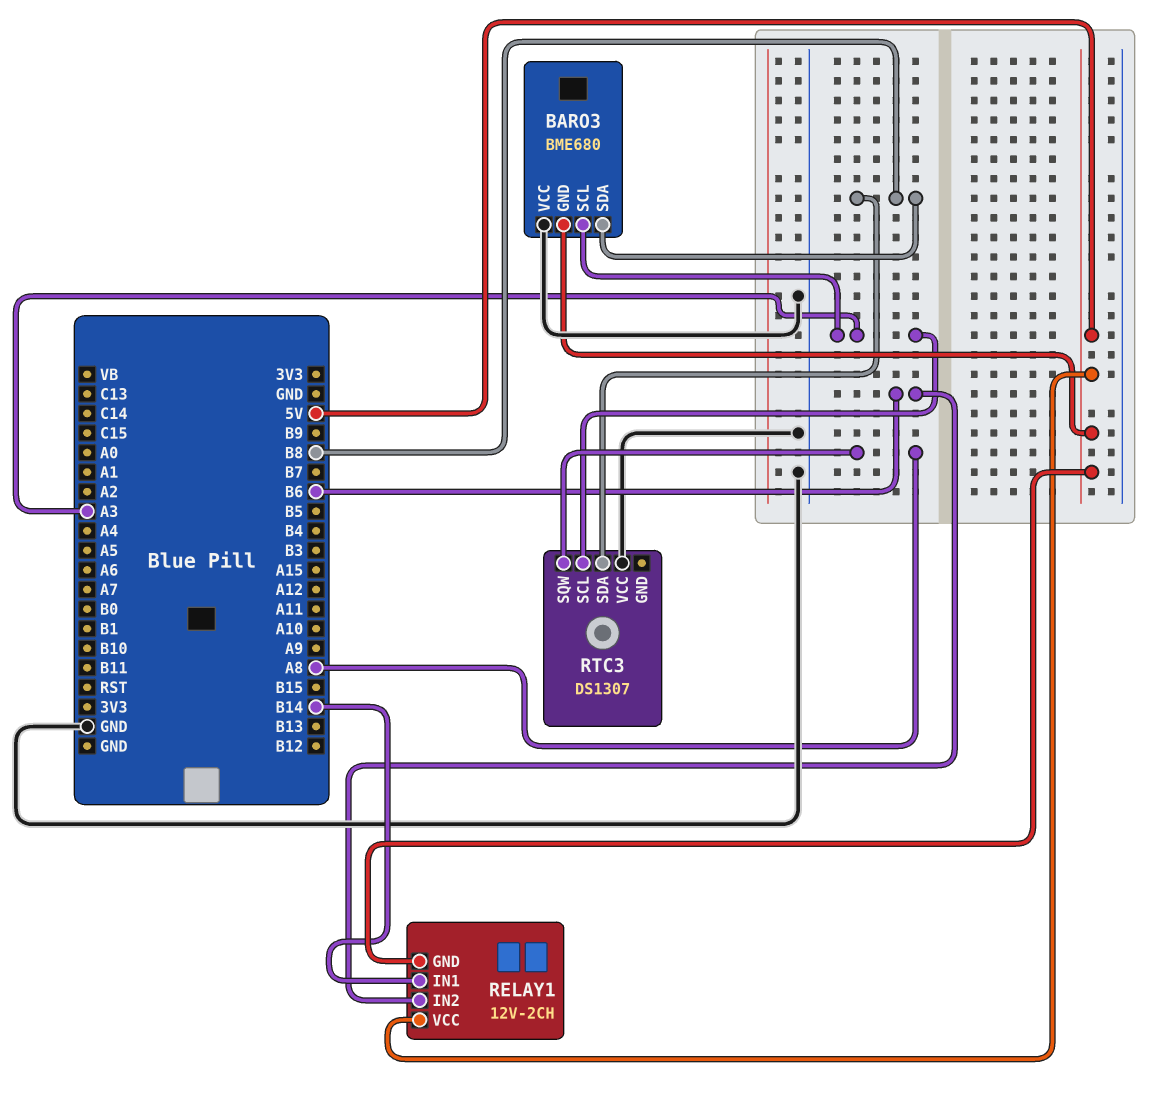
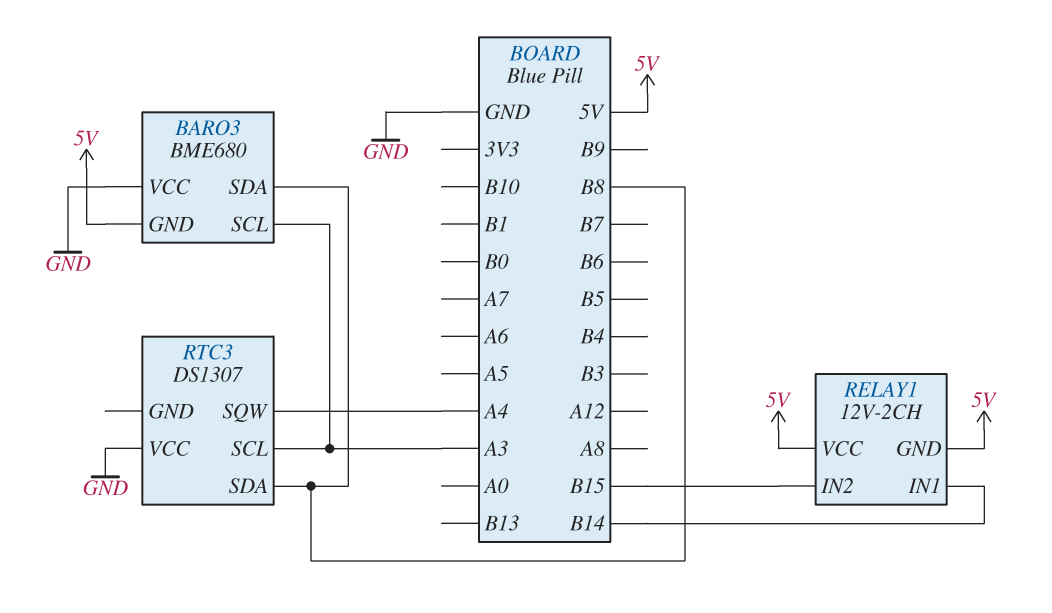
RELAY1 pin IN2: B6 -> B15
RTC3 pin SQW: A8 -> A4

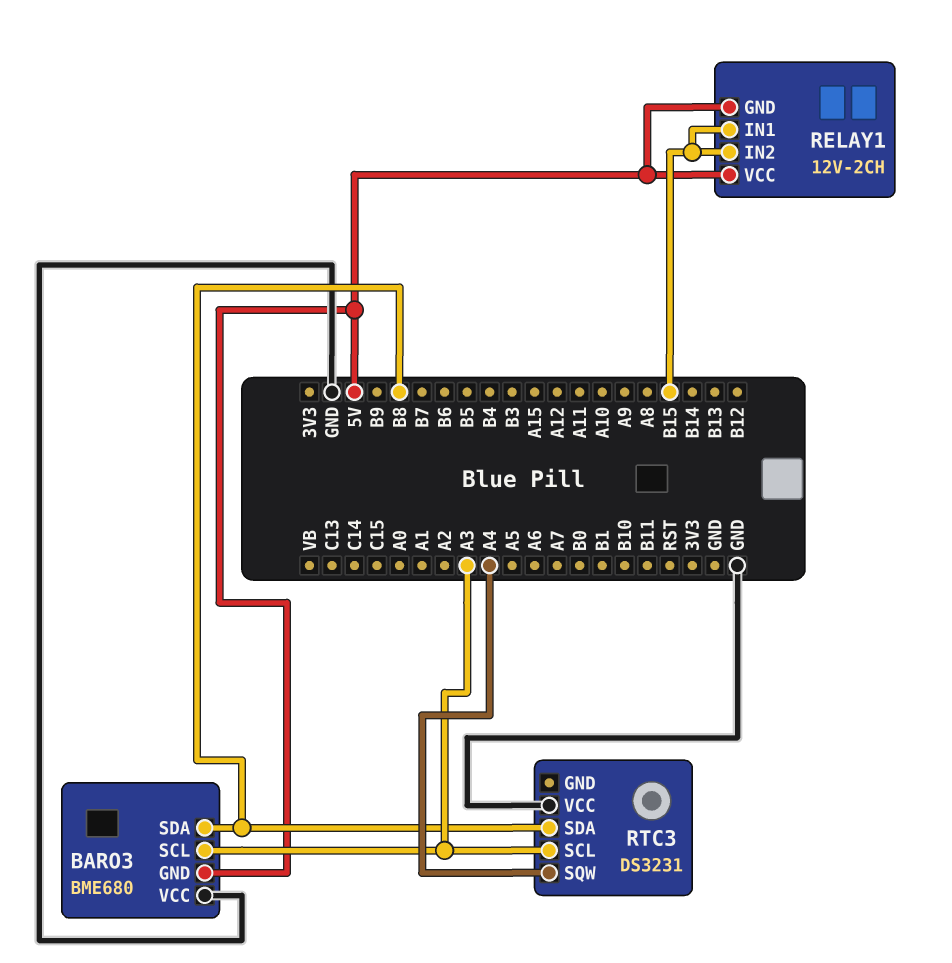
RELAY1 pin IN1: B14 -> B15
RTC3: DS1307 -> DS3231

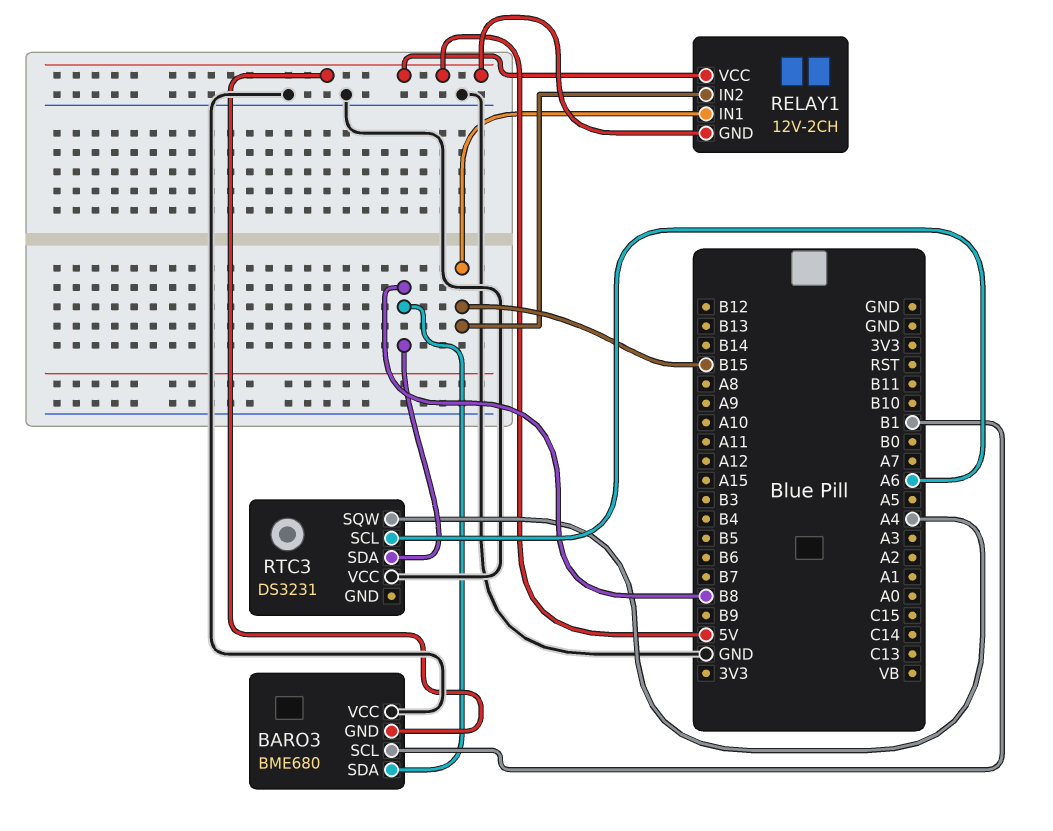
BARO3 pin SCL: A3 -> B1
RTC3 pin SCL: A3 -> A6

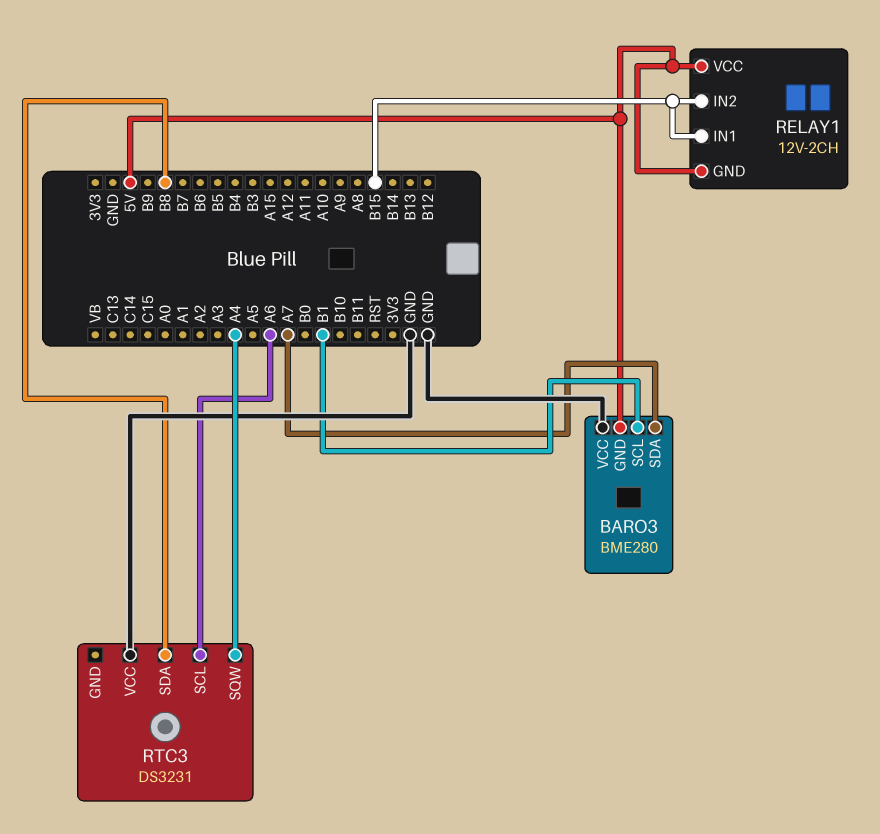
BARO3: BME680 -> BME280
BARO3 pin SDA: B8 -> A7

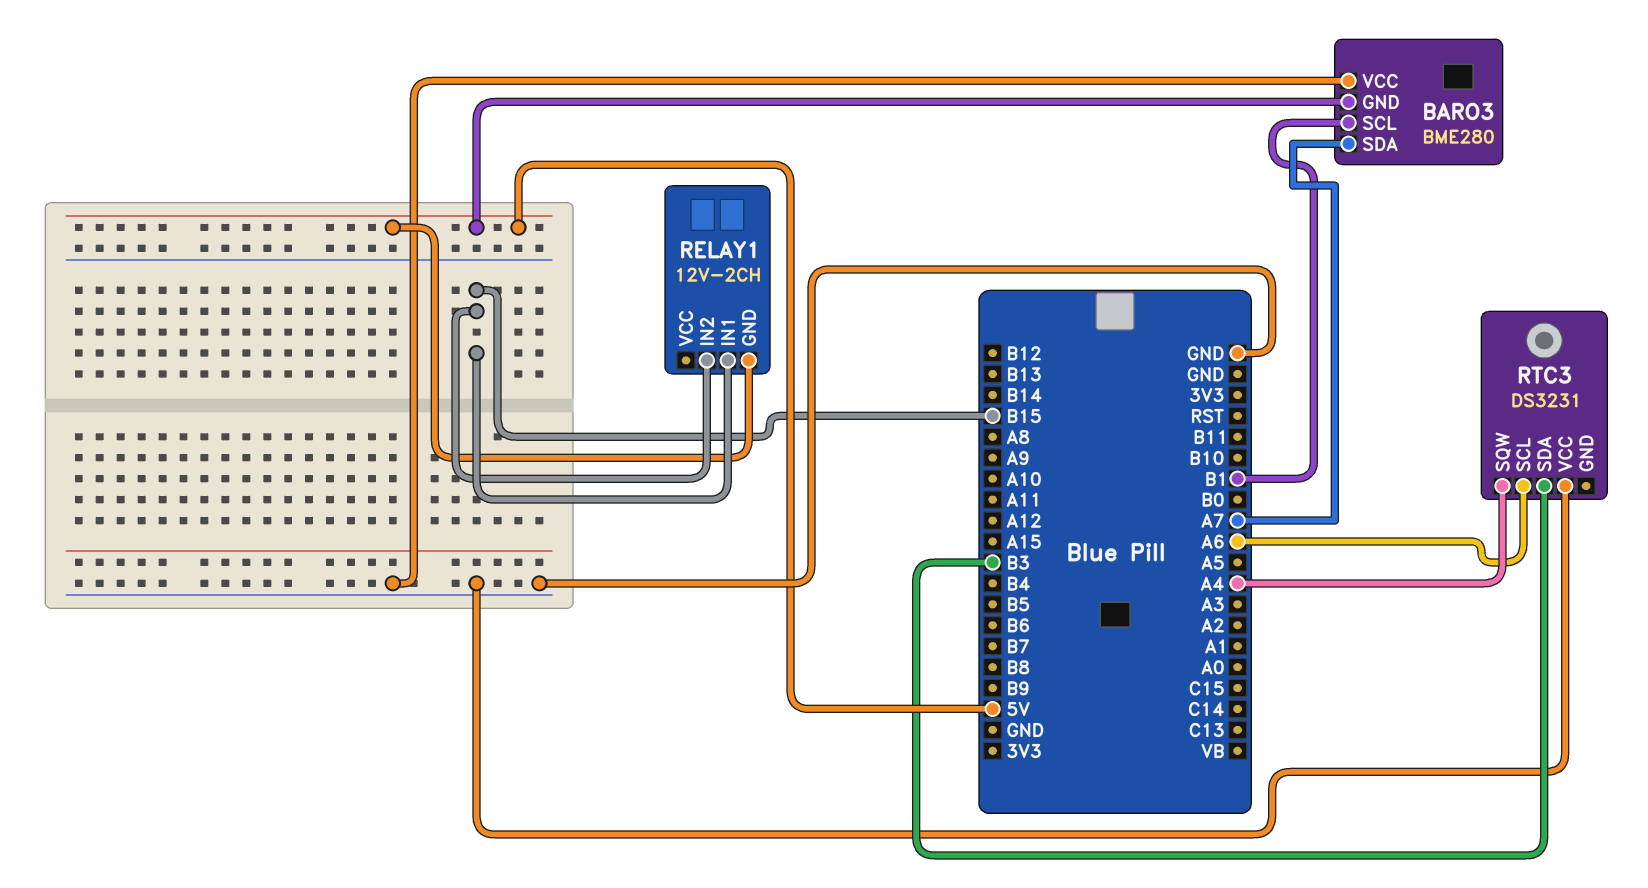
RELAY1 pin VCC: 5V -> none
RTC3 pin SDA: B8 -> B3

